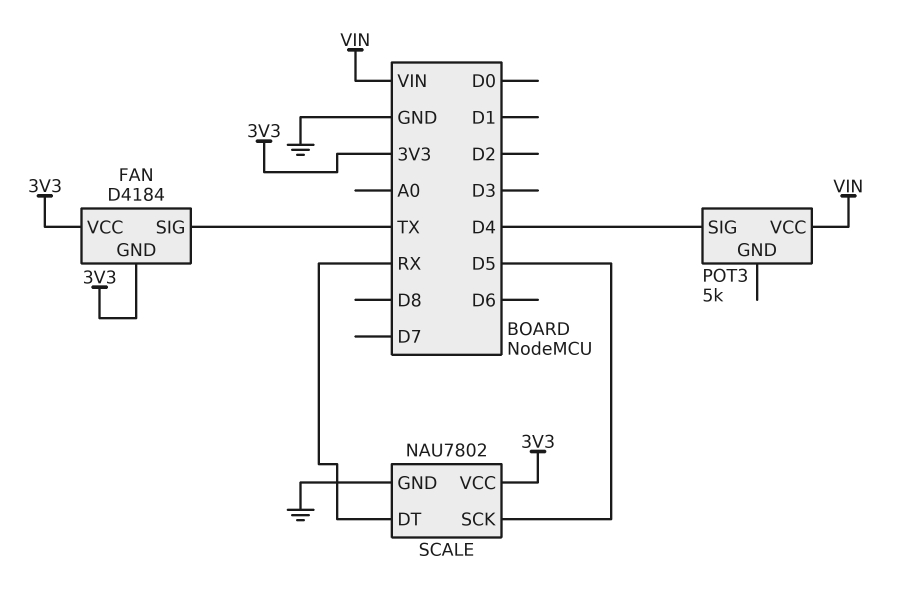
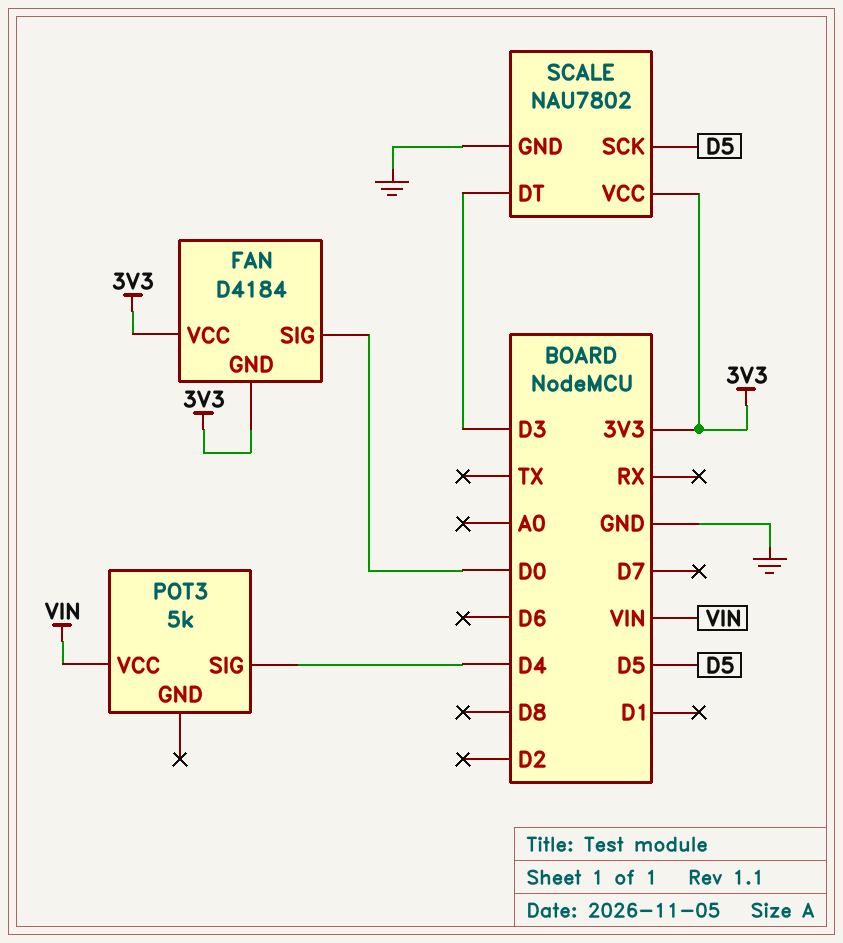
FAN pin SIG: TX -> D0
SCALE pin DT: RX -> D3

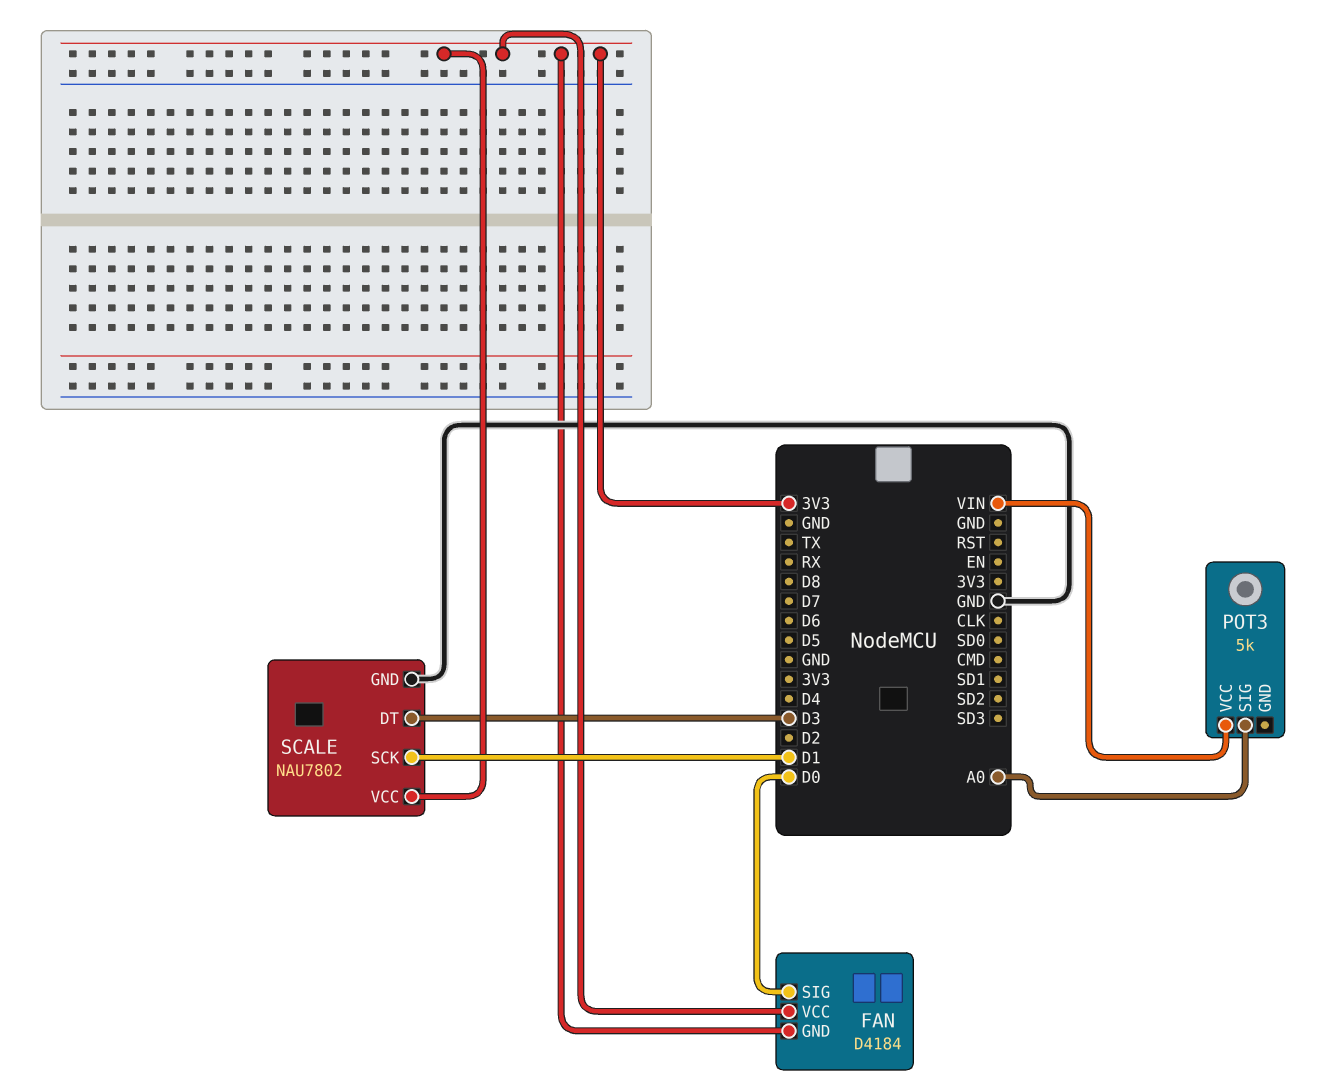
POT3 pin SIG: D4 -> A0
SCALE pin SCK: D5 -> D1

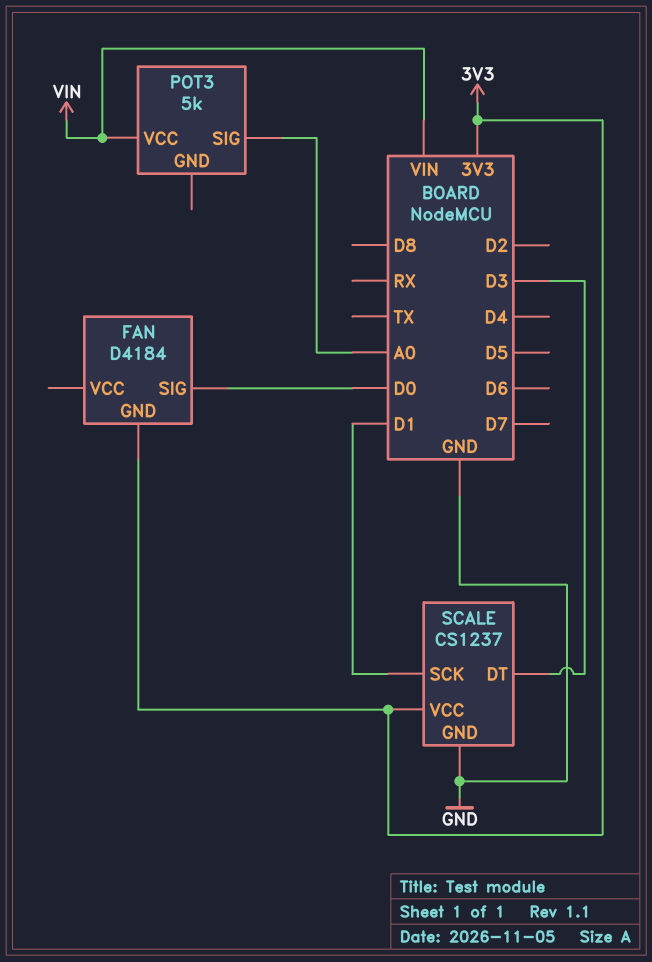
FAN pin VCC: 3V3 -> none
SCALE: NAU7802 -> CS1237

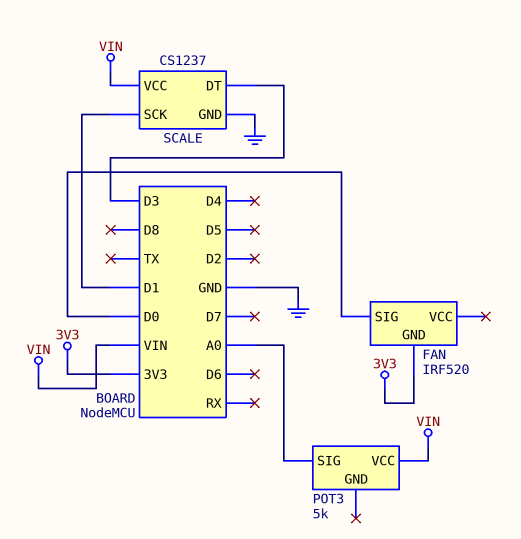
FAN: D4184 -> IRF520
SCALE pin VCC: 3V3 -> VIN

